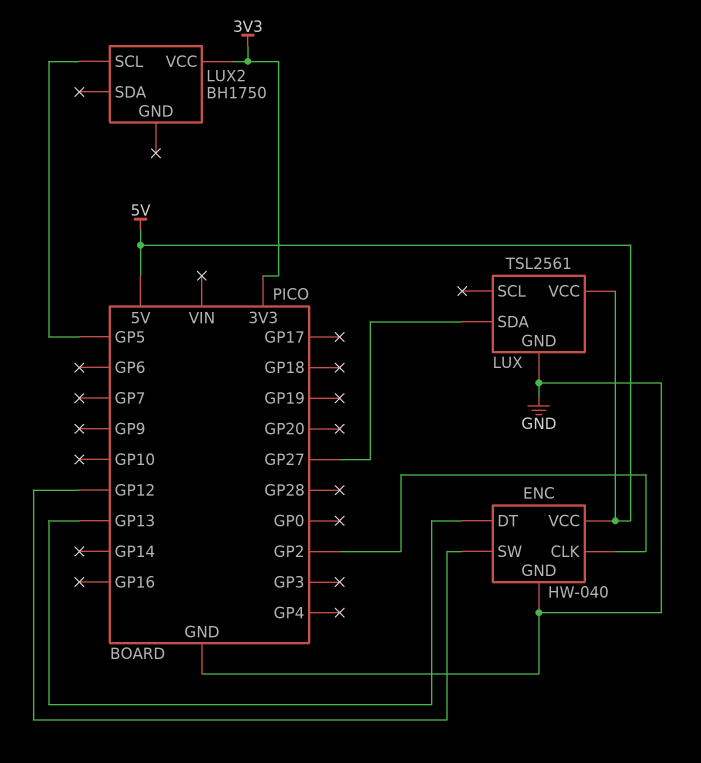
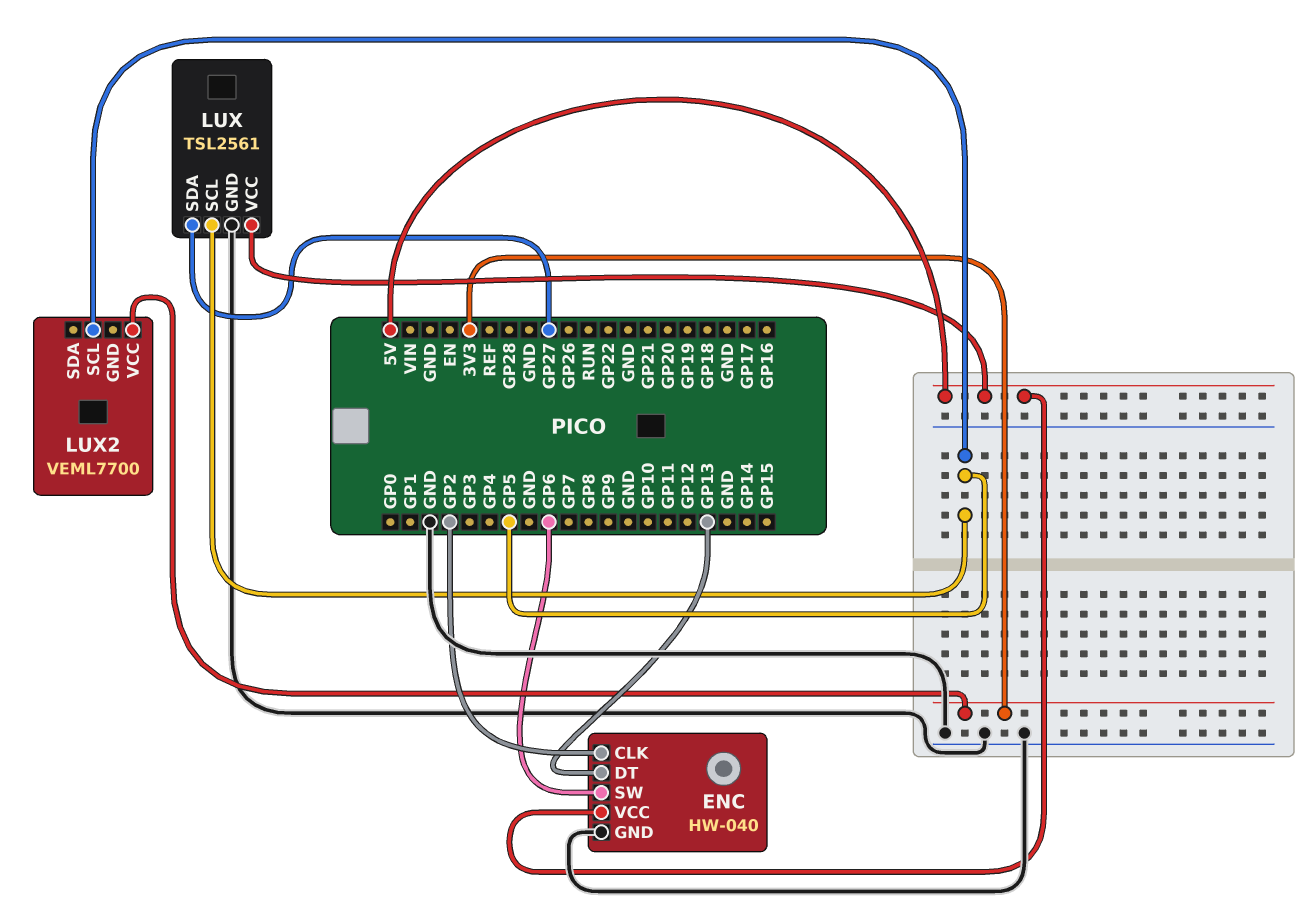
ENC pin SW: GP12 -> GP6
LUX pin SCL: none -> GP5
LUX2: BH1750 -> VEML7700

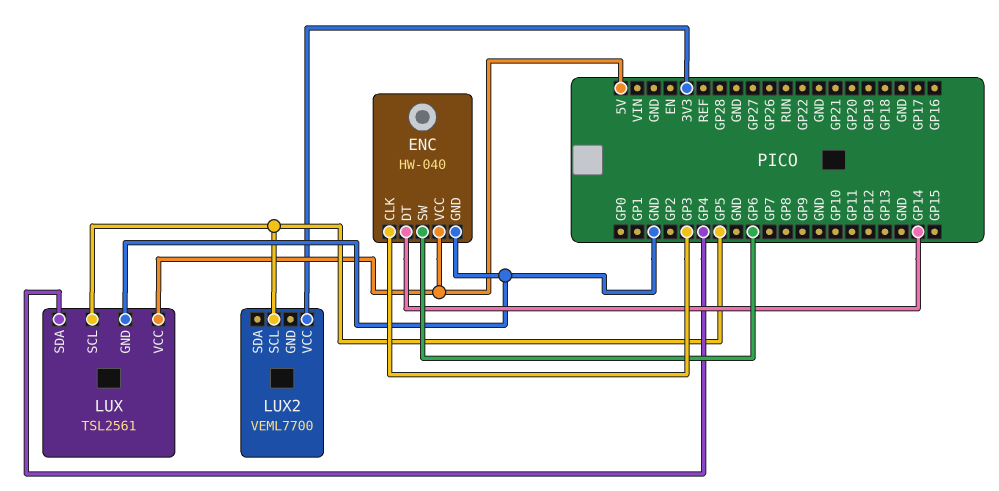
ENC pin CLK: GP2 -> GP3
ENC pin DT: GP13 -> GP14
LUX pin SDA: GP27 -> GP4

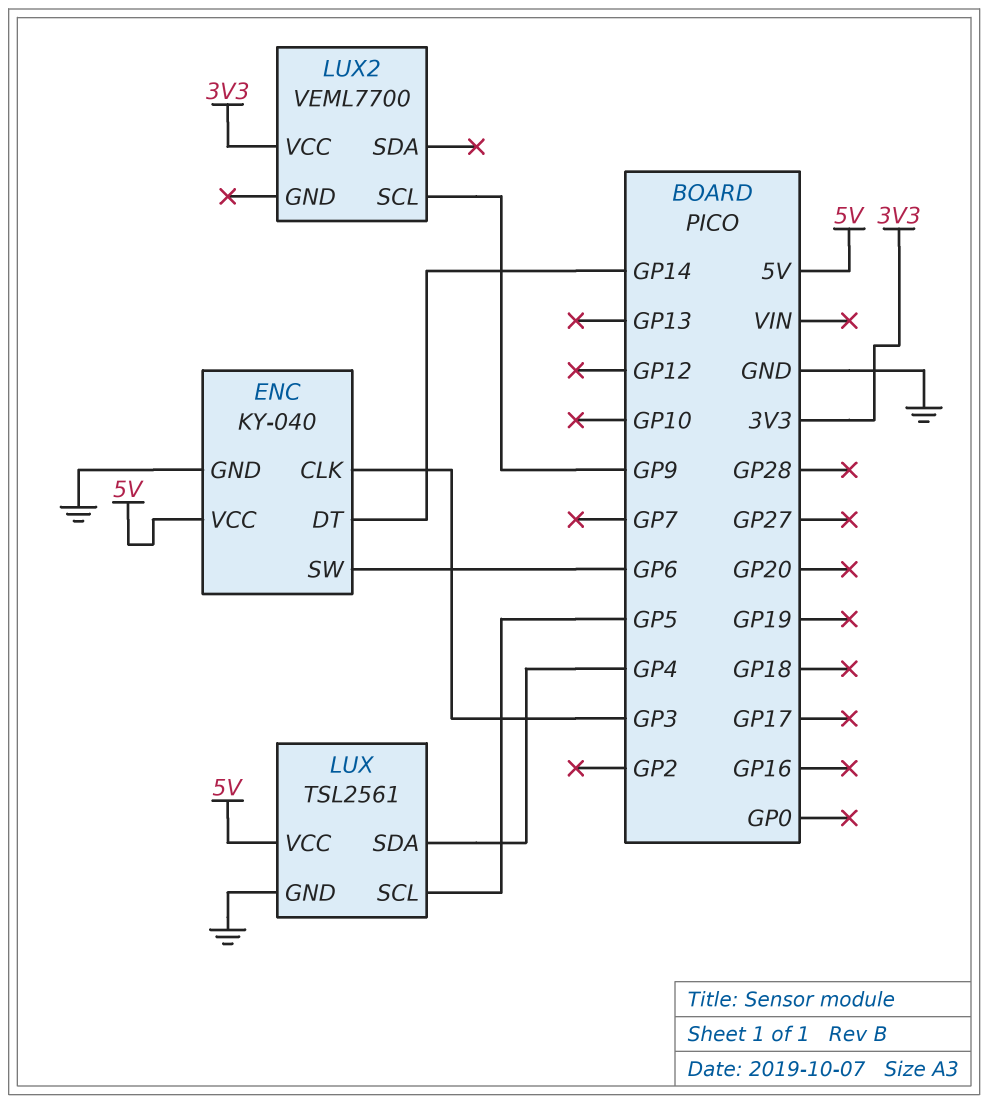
ENC: HW-040 -> KY-040
LUX2 pin SCL: GP5 -> GP9

